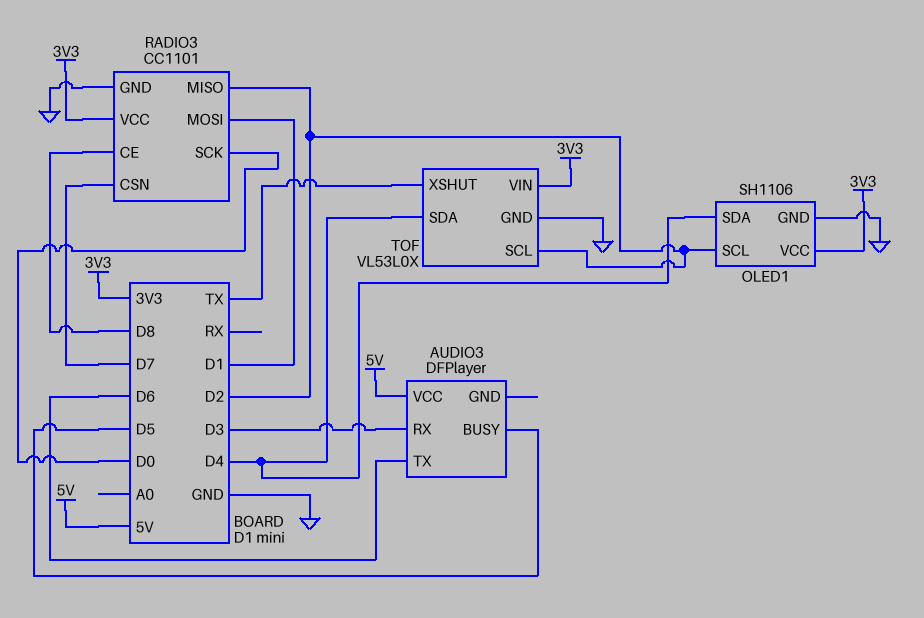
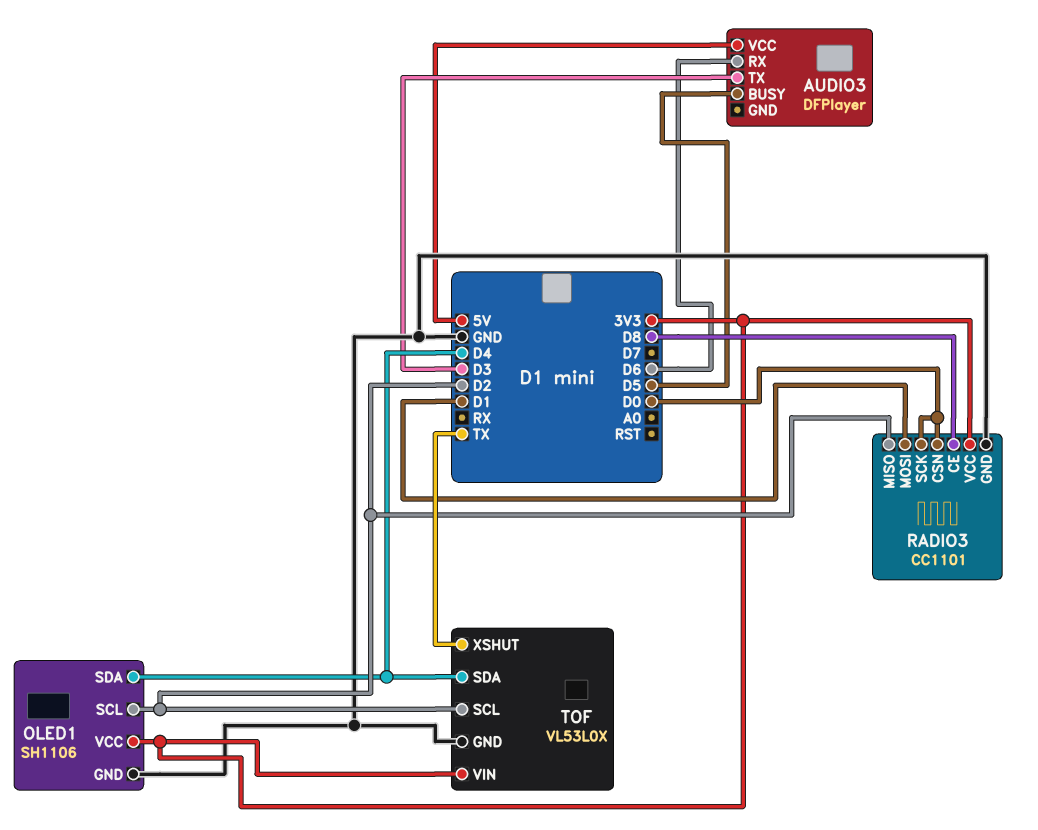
AUDIO3 pin RX: D3 -> D6
AUDIO3 pin TX: D6 -> D3
RADIO3 pin CSN: D7 -> D0

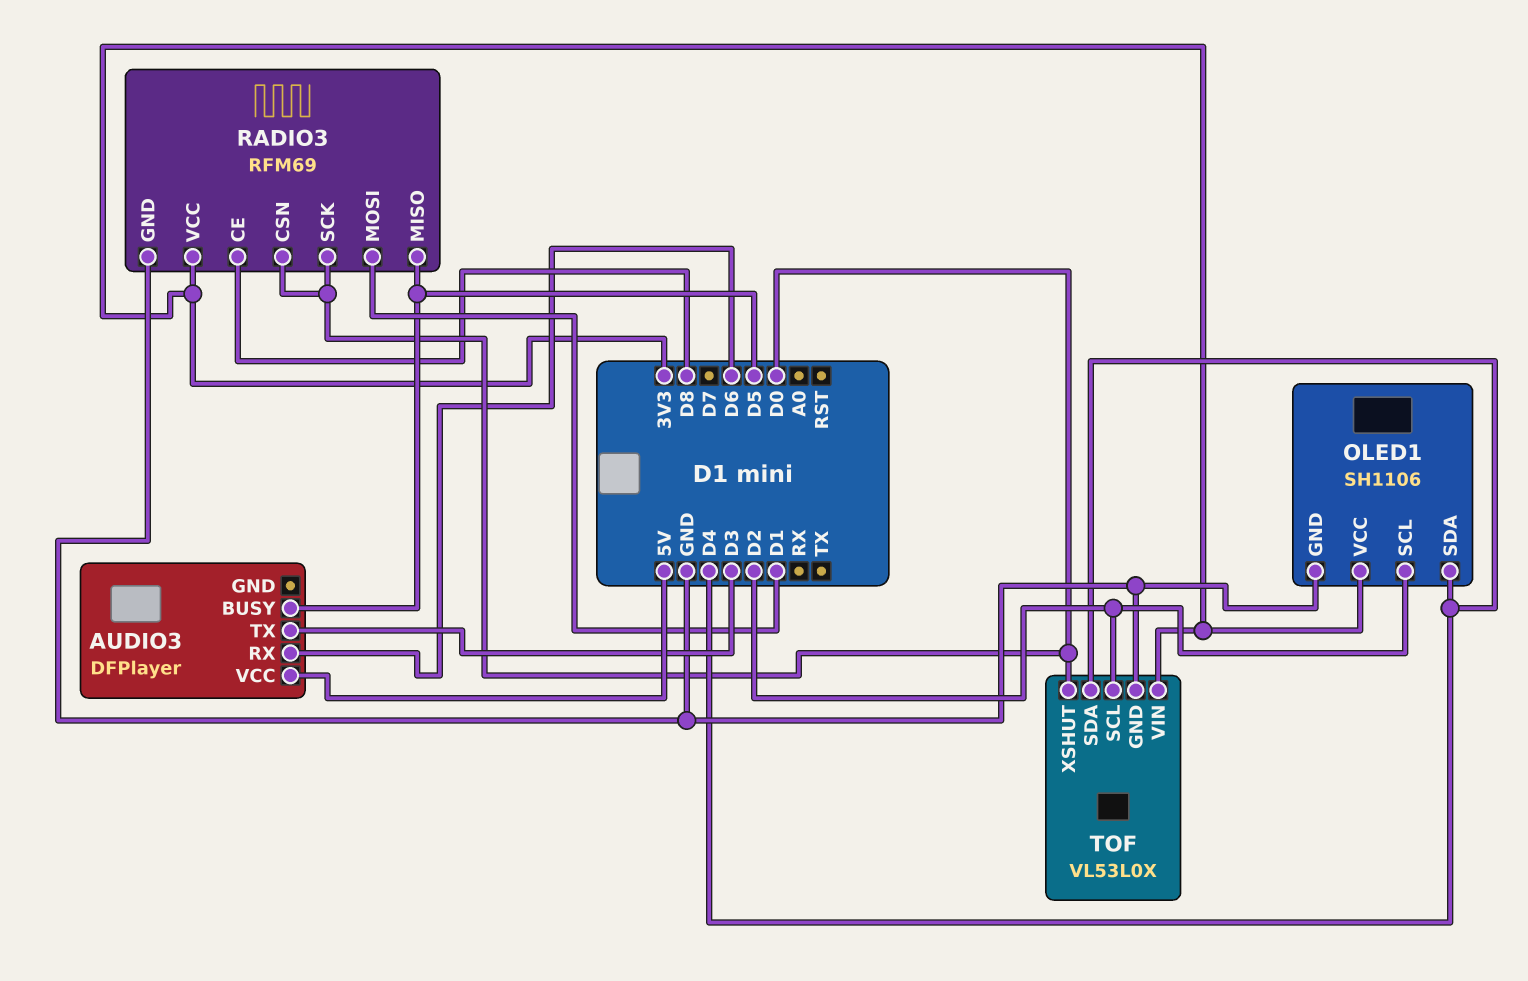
RADIO3: CC1101 -> RFM69
RADIO3 pin MISO: D2 -> D5
TOF pin XSHUT: TX -> D0

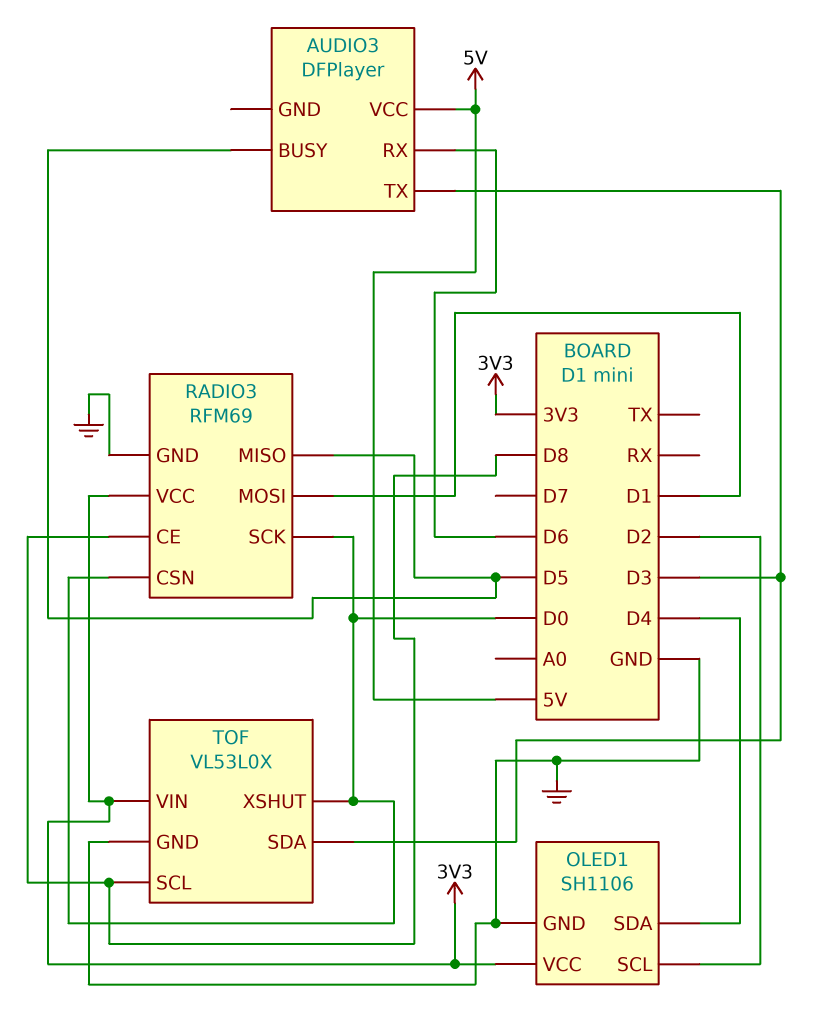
TOF pin SCL: D2 -> D8
TOF pin SDA: D4 -> D3

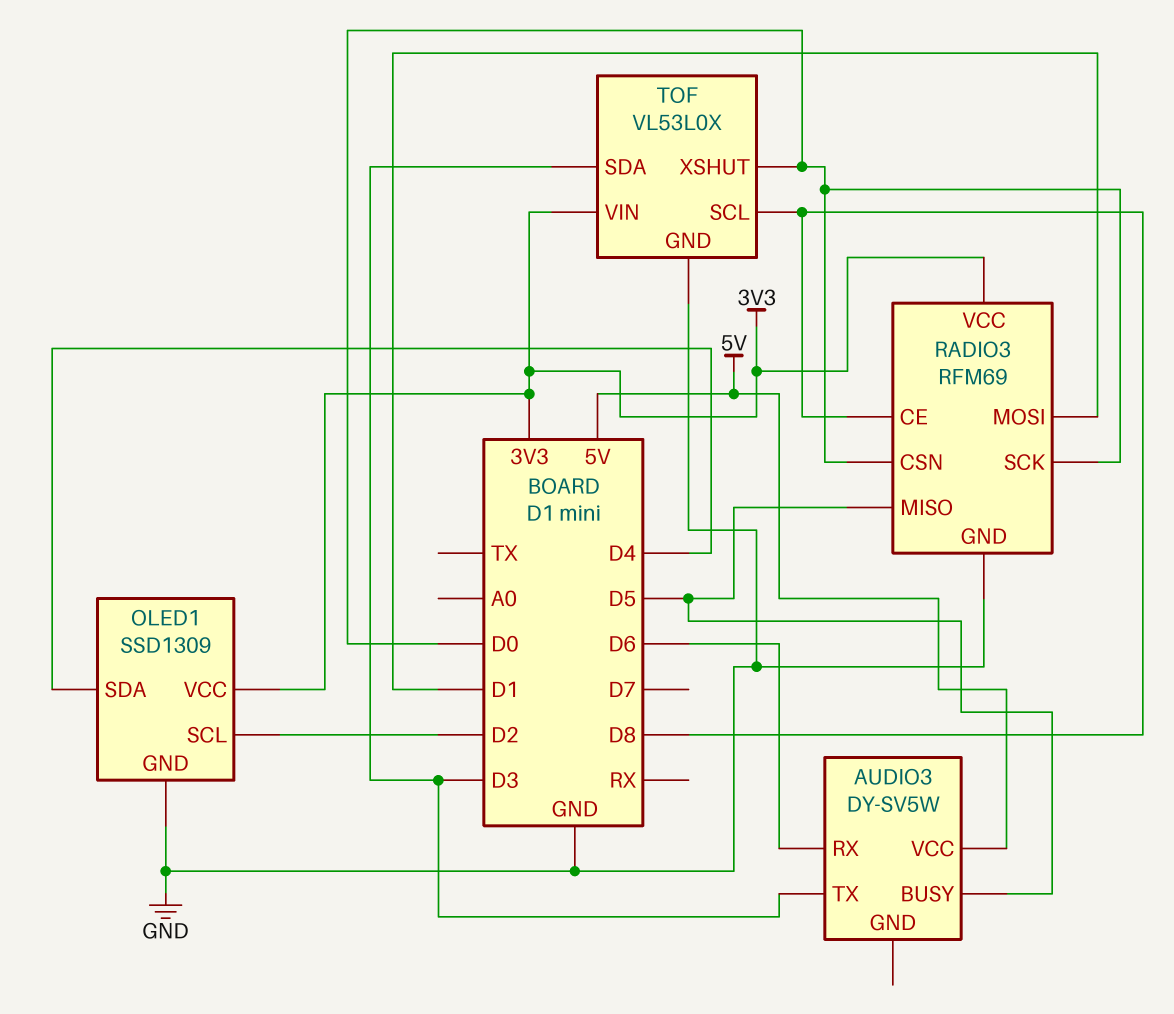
AUDIO3: DFPlayer -> DY-SV5W
OLED1: SH1106 -> SSD1309

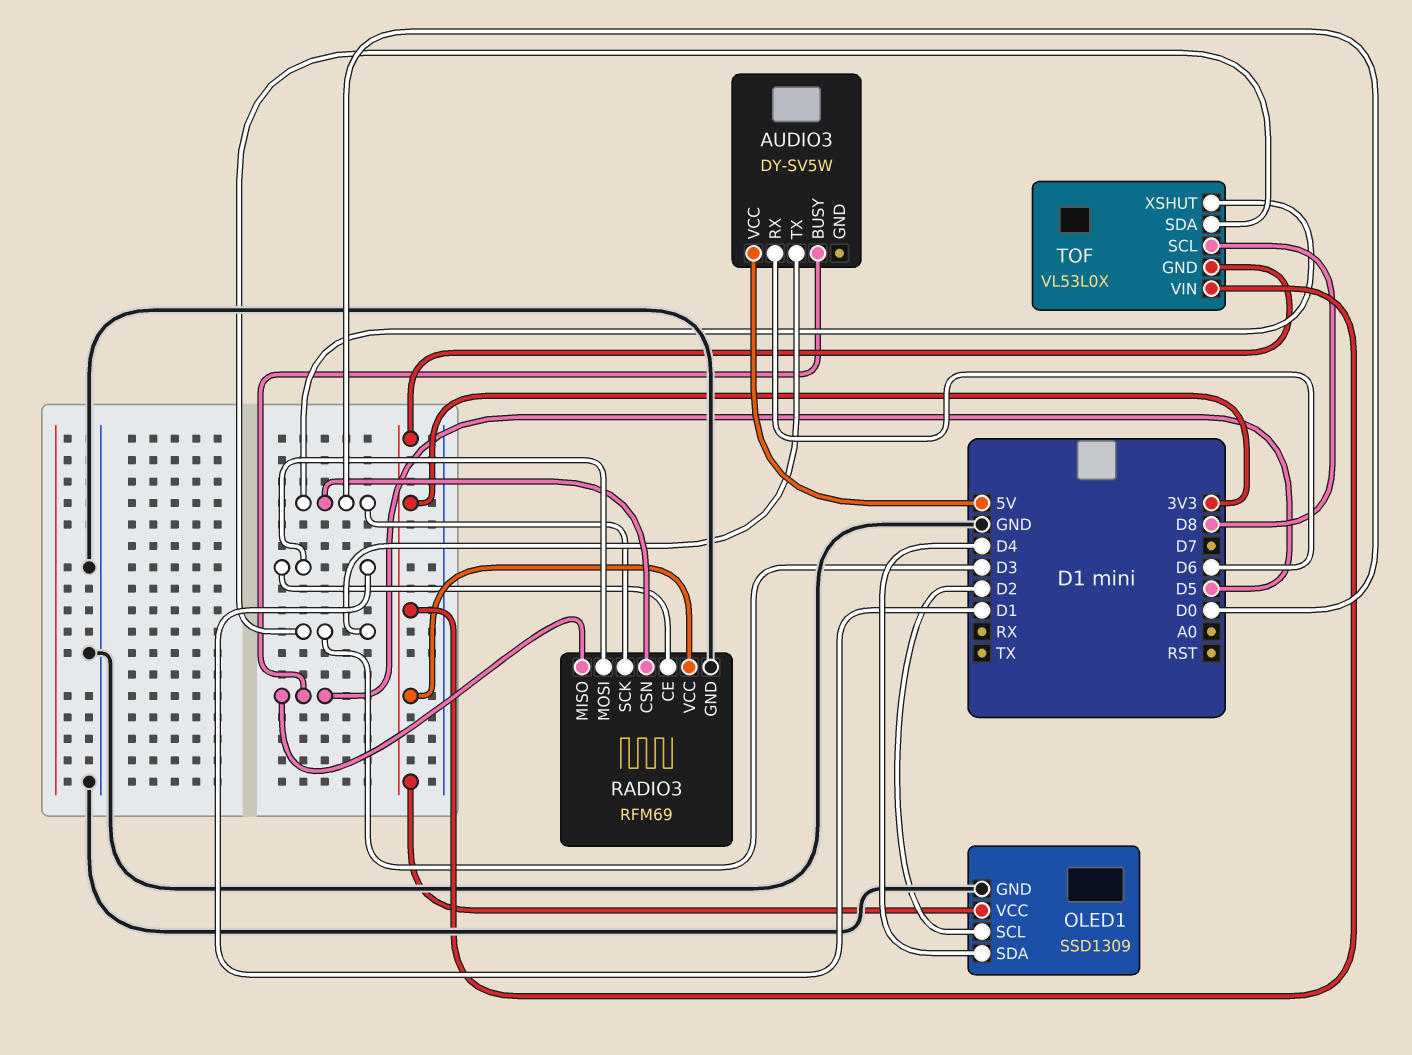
RADIO3 pin CE: D8 -> D1
TOF pin GND: GND -> 3V3

